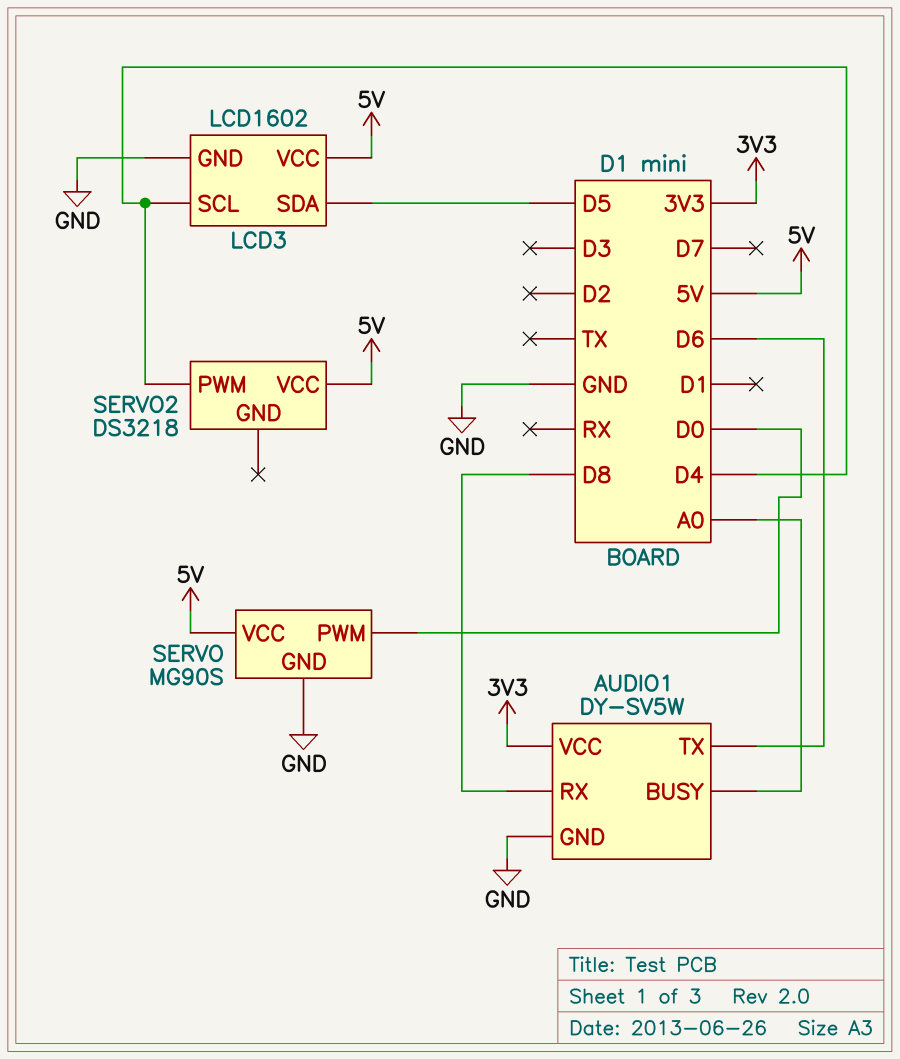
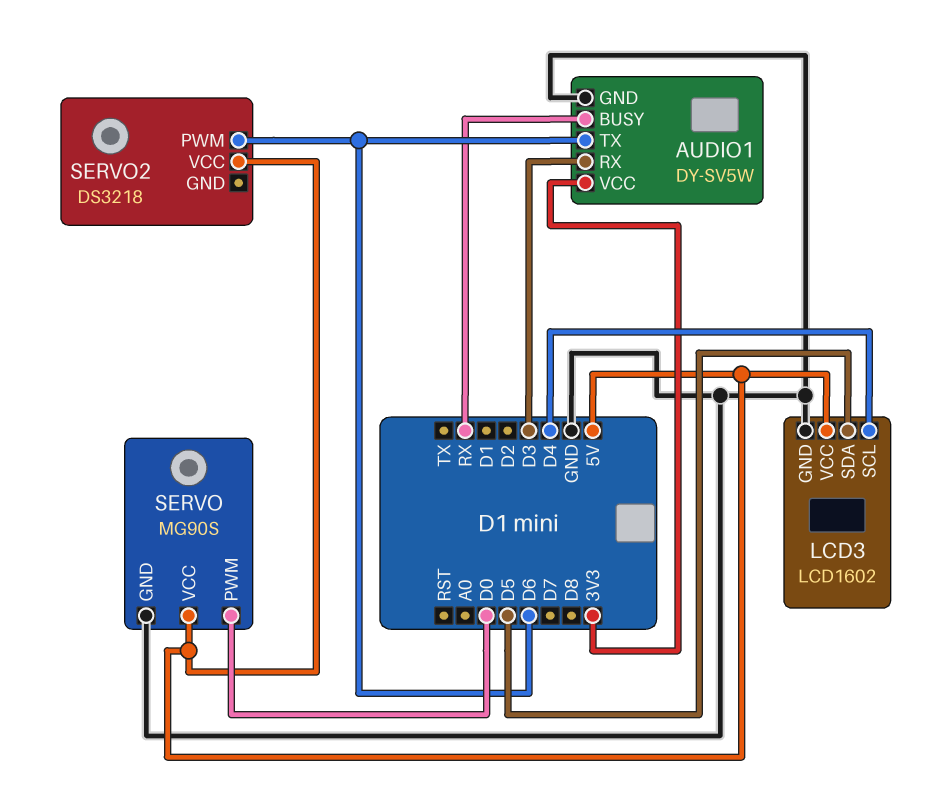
AUDIO1 pin BUSY: A0 -> RX
AUDIO1 pin RX: D8 -> D3
SERVO2 pin PWM: D4 -> D6

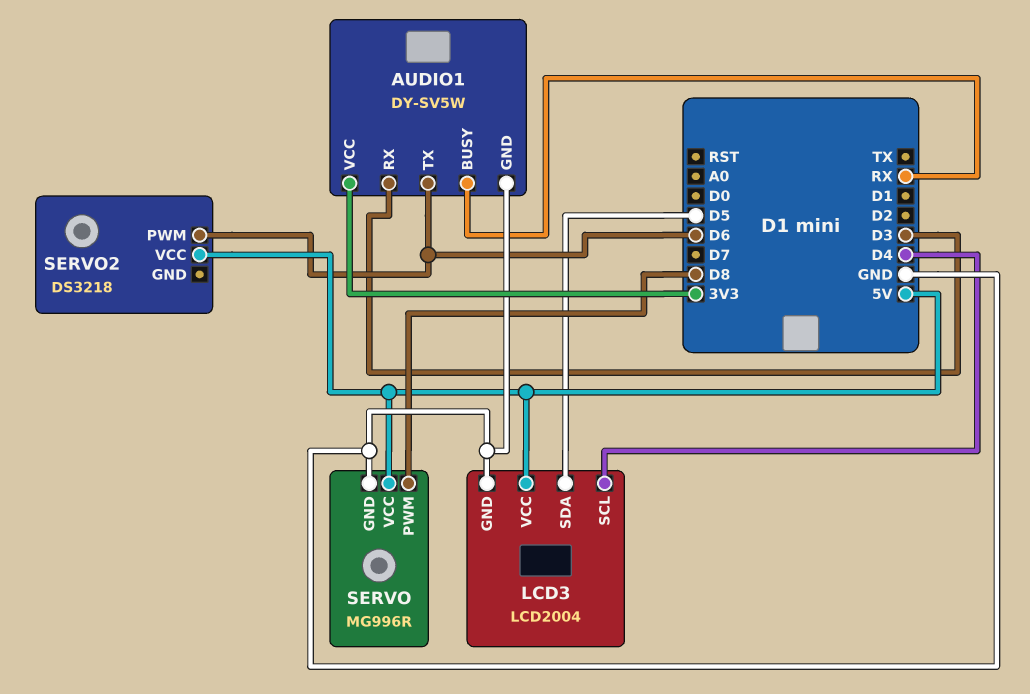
LCD3: LCD1602 -> LCD2004
SERVO: MG90S -> MG996R
SERVO pin PWM: D0 -> D8

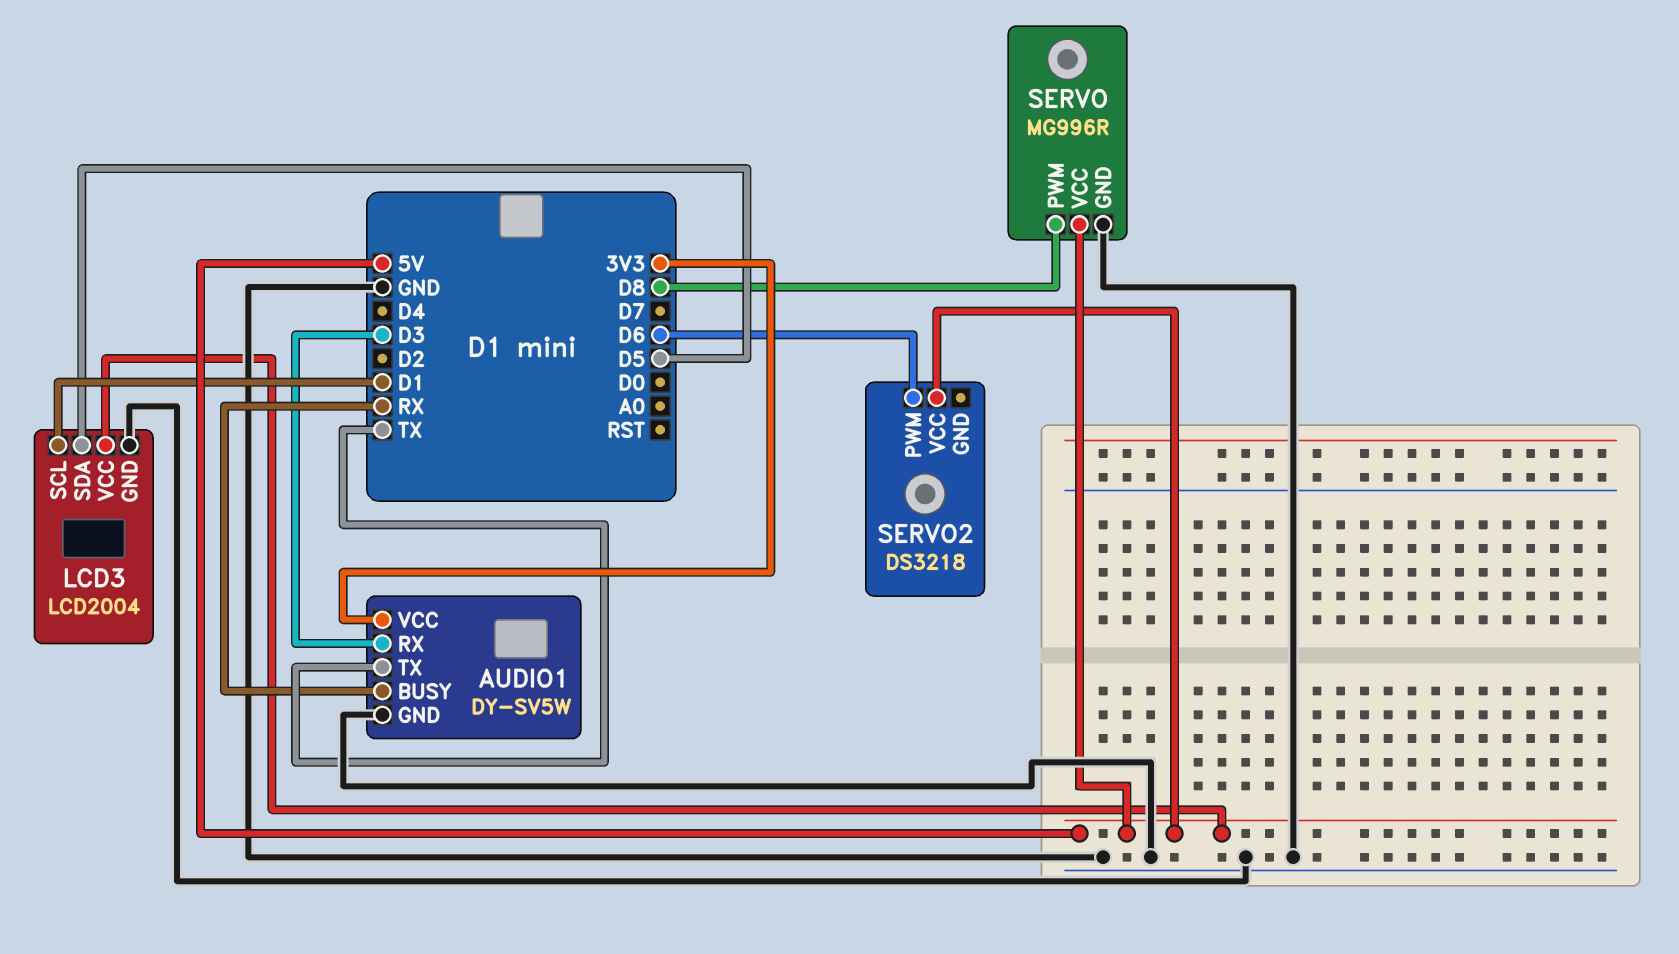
AUDIO1 pin TX: D6 -> TX
LCD3 pin SCL: D4 -> D1

